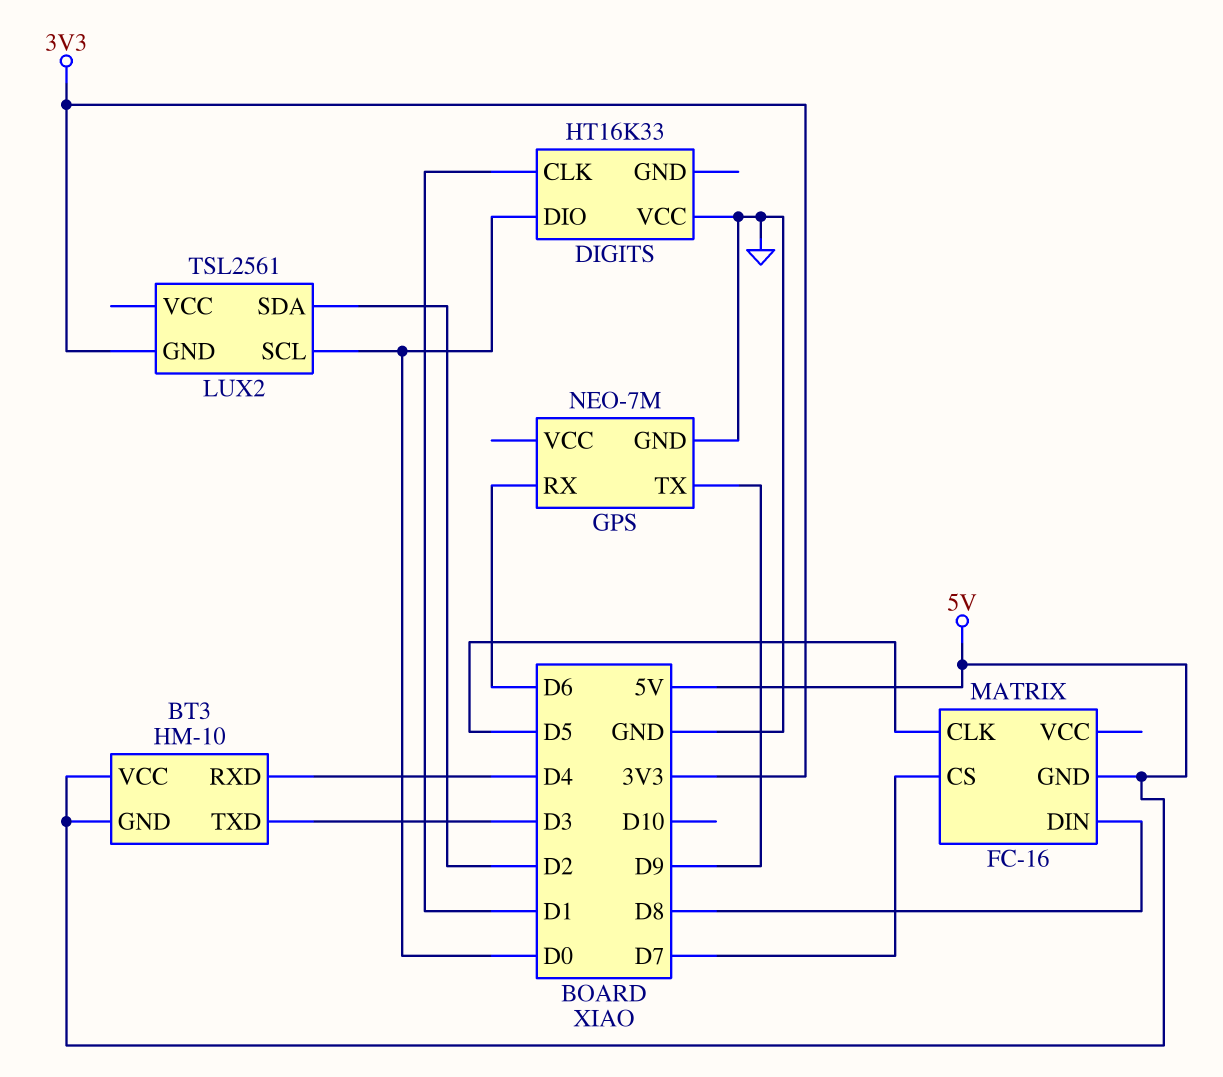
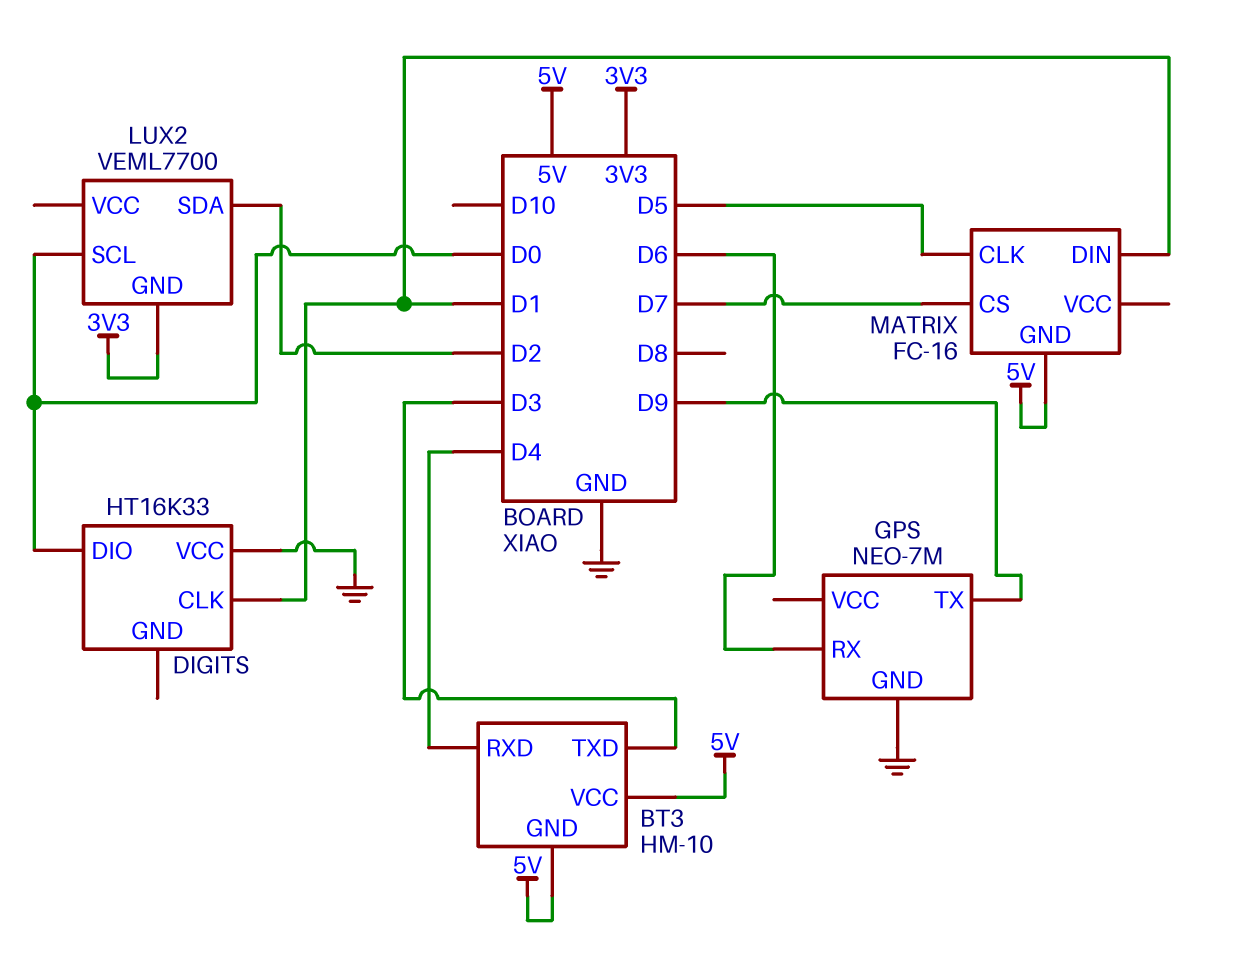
LUX2: TSL2561 -> VEML7700
MATRIX pin DIN: D8 -> D1

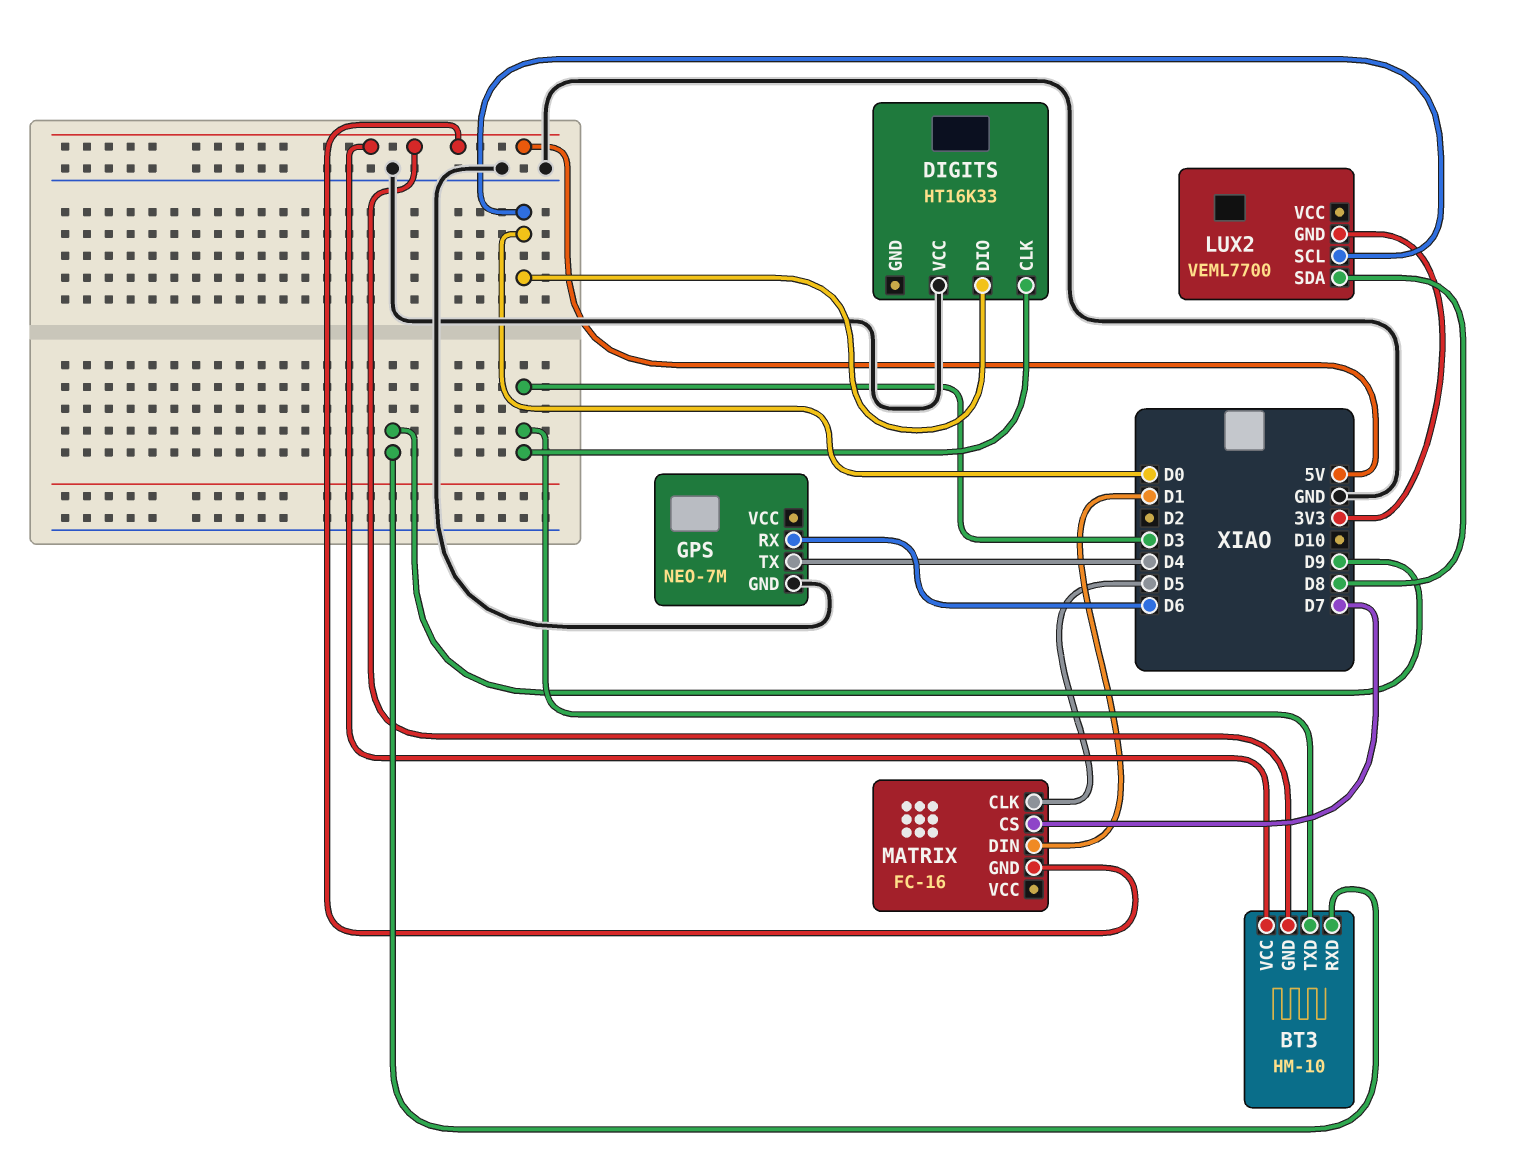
BT3 pin RXD: D4 -> D9
DIGITS pin CLK: D1 -> D3
GPS pin TX: D9 -> D4
LUX2 pin SDA: D2 -> D8

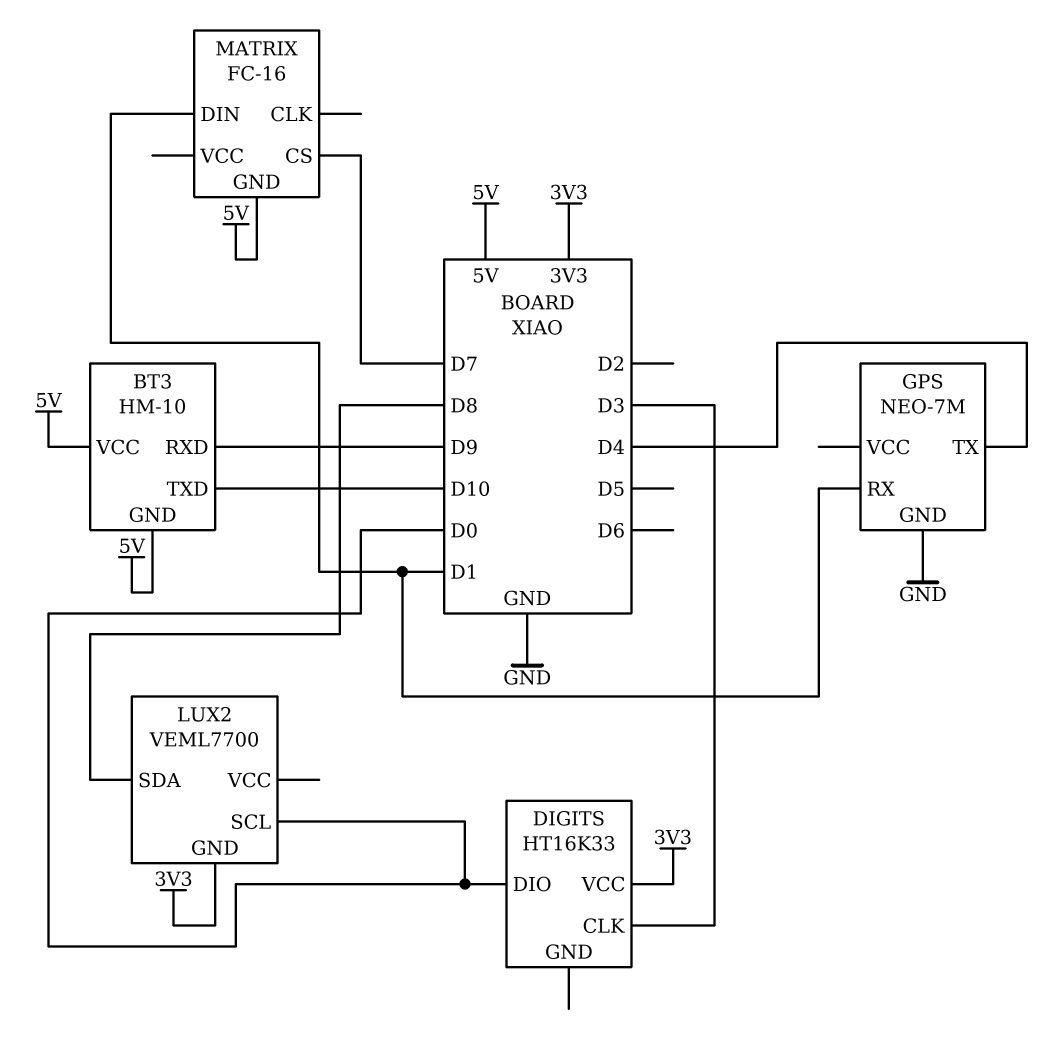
BT3 pin TXD: D3 -> D10
DIGITS pin VCC: GND -> 3V3
GPS pin RX: D6 -> D1
MATRIX pin CLK: D5 -> none

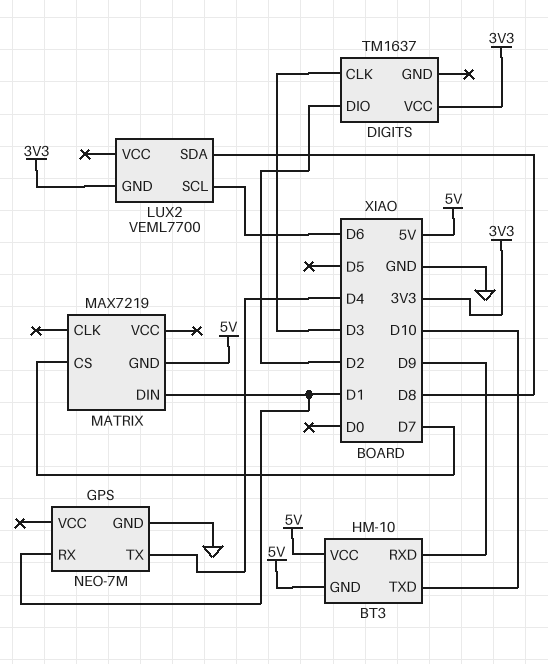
DIGITS: HT16K33 -> TM1637
DIGITS pin DIO: D0 -> D2
LUX2 pin SCL: D0 -> D6
MATRIX: FC-16 -> MAX7219

